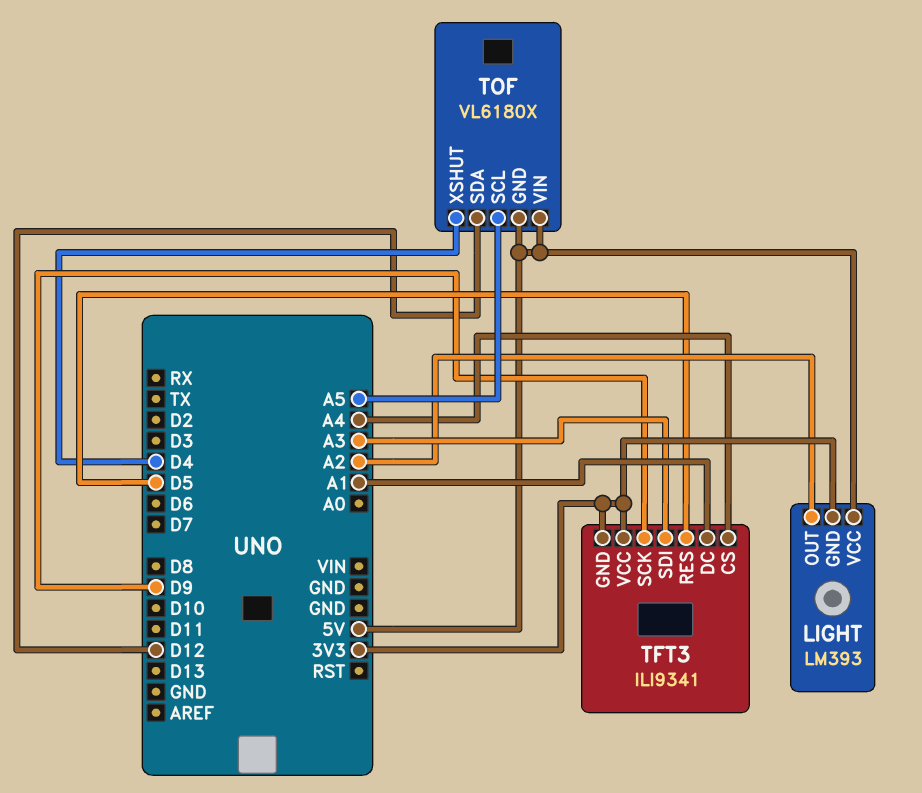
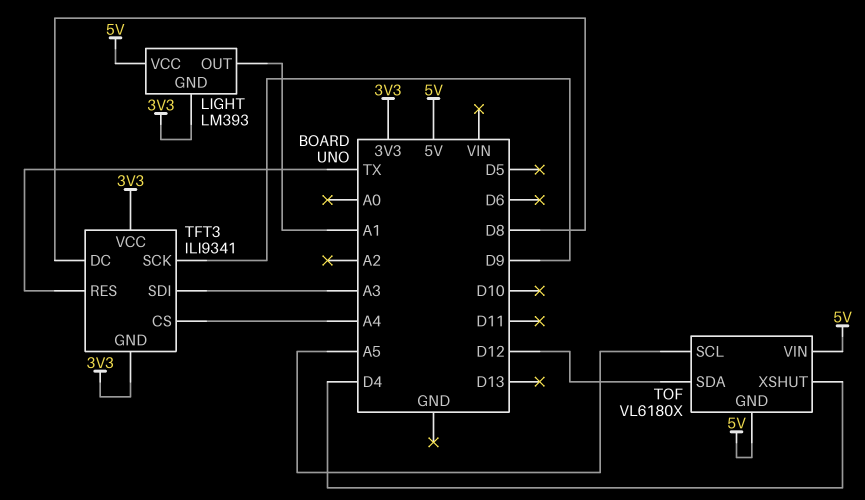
LIGHT pin OUT: A2 -> A1
TFT3 pin DC: A1 -> D8
TFT3 pin RES: D5 -> TX

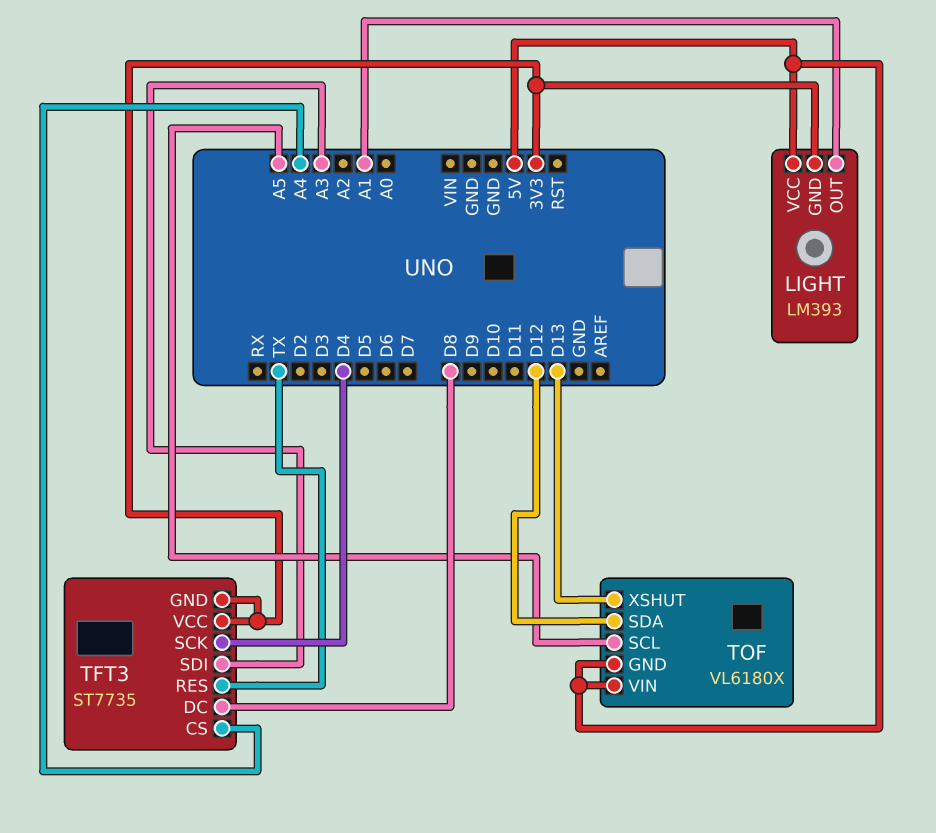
TFT3: ILI9341 -> ST7735
TFT3 pin SCK: D9 -> D4
TOF pin XSHUT: D4 -> D13

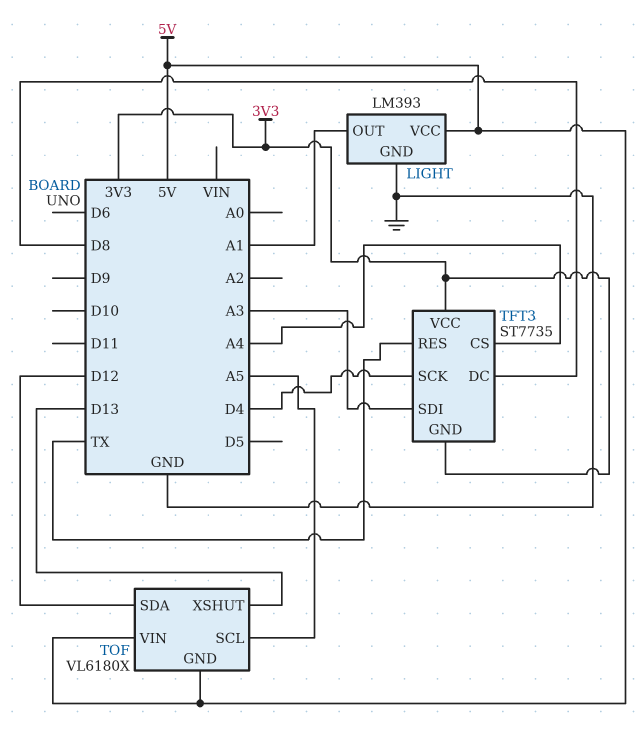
LIGHT pin GND: 3V3 -> GND

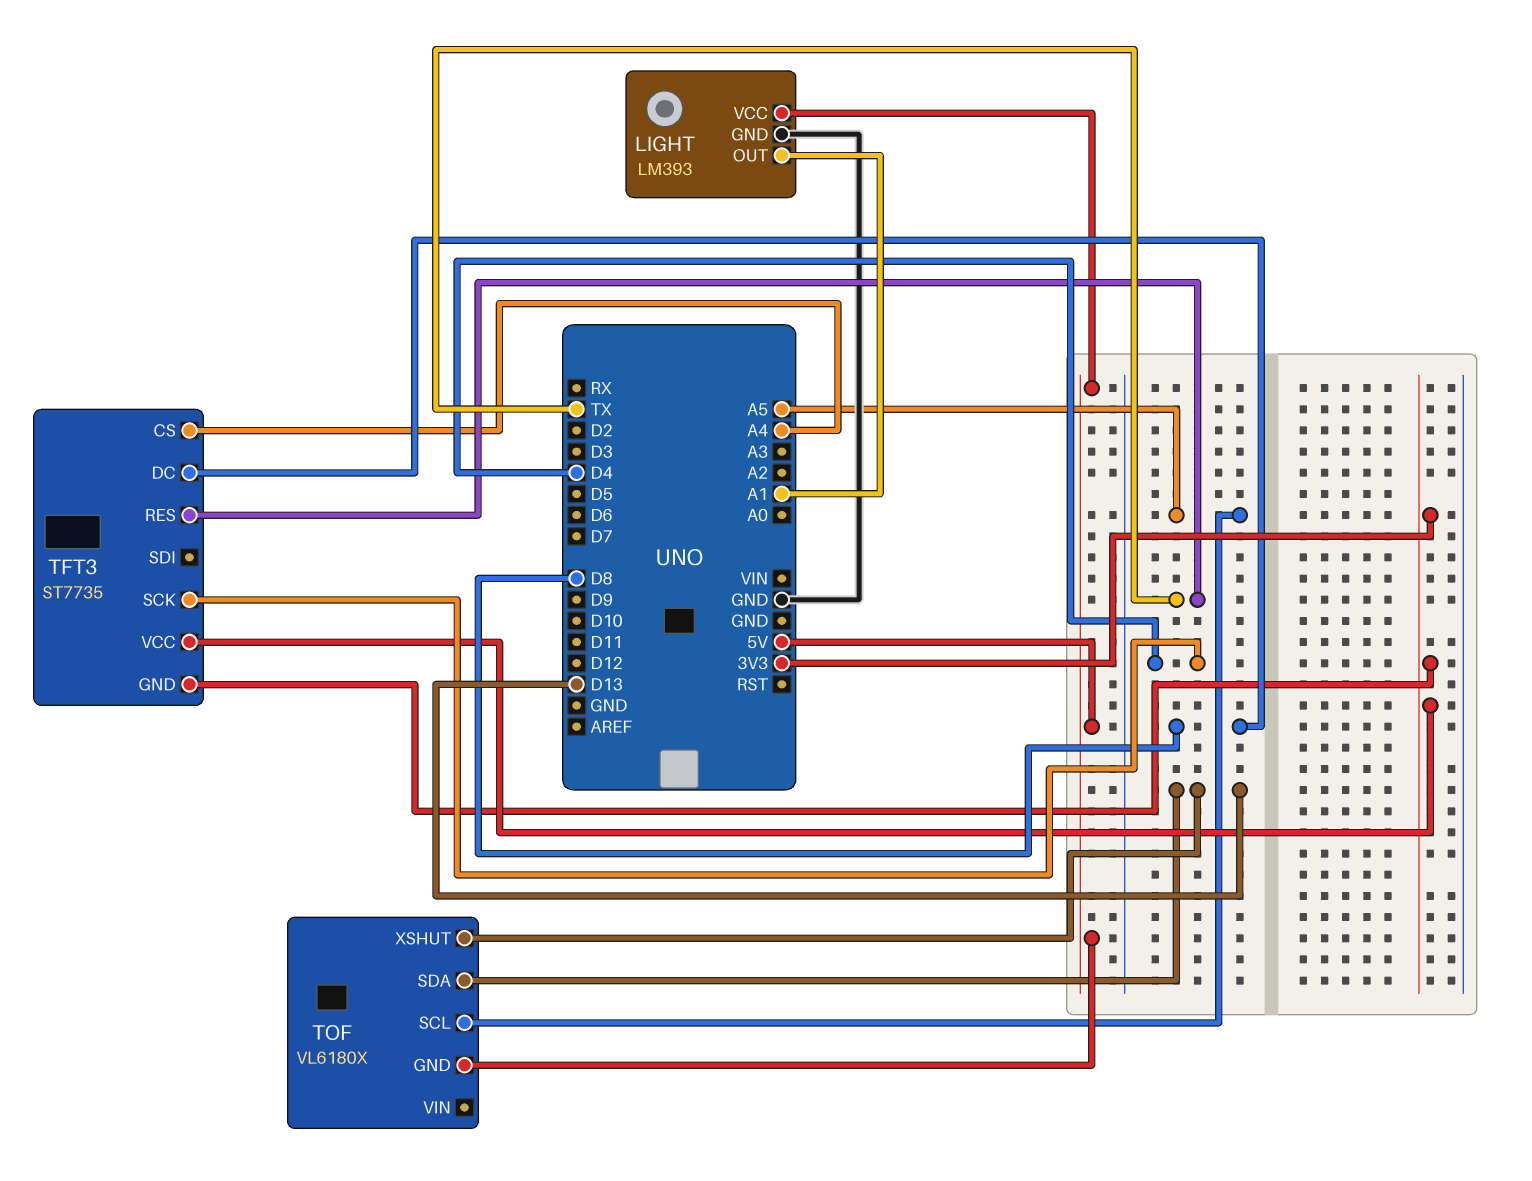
TFT3 pin SDI: A3 -> none
TOF pin SDA: D12 -> D13
TOF pin VIN: 5V -> none

